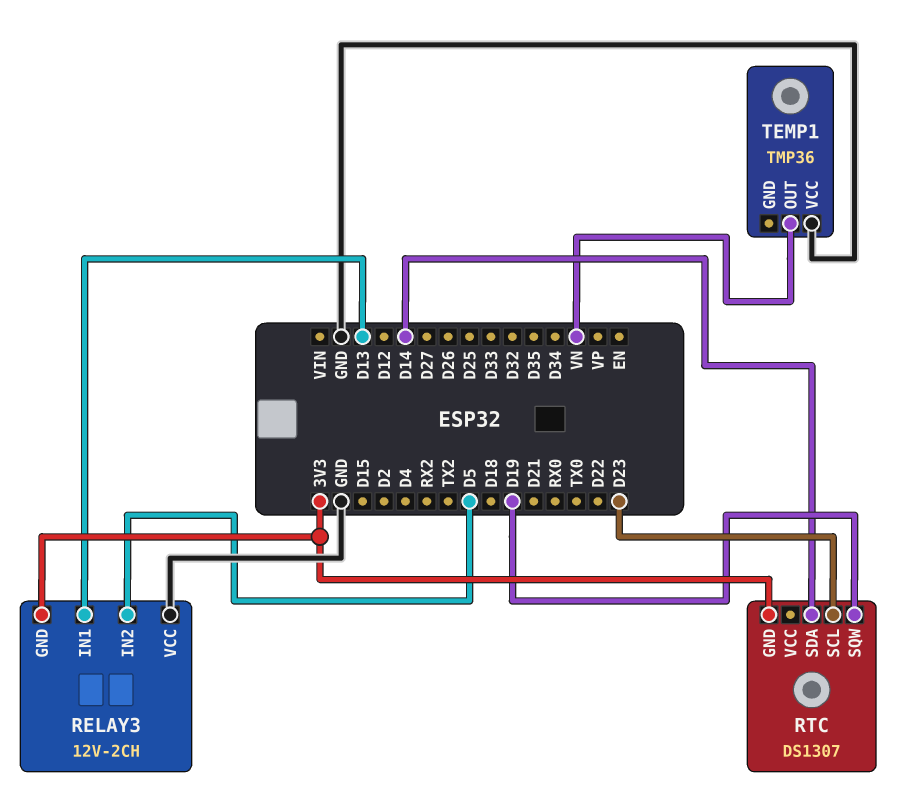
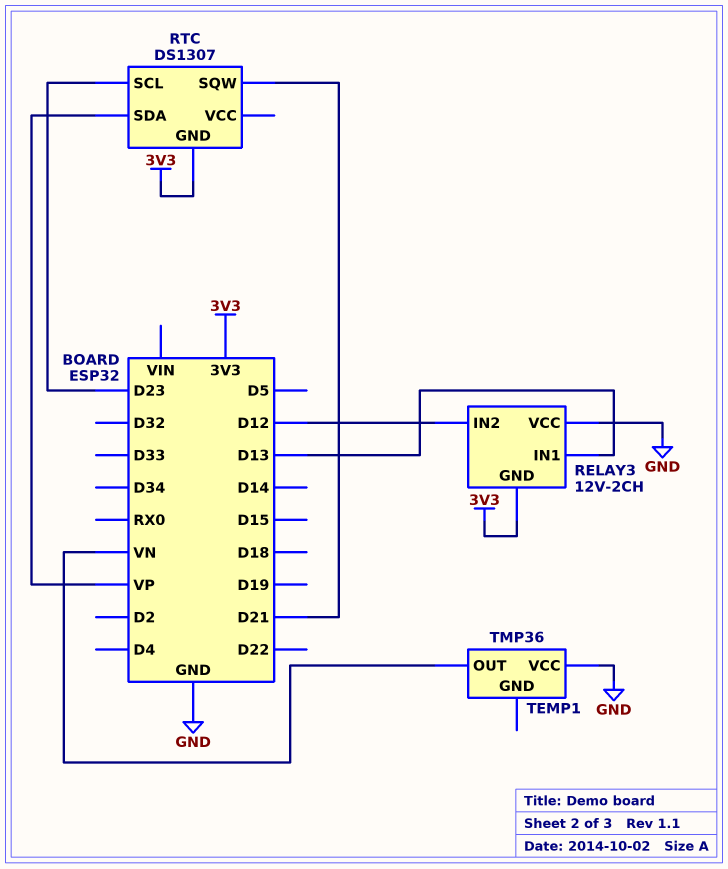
RELAY3 pin IN2: D5 -> D12
RTC pin SDA: D14 -> VP
RTC pin SQW: D19 -> D21

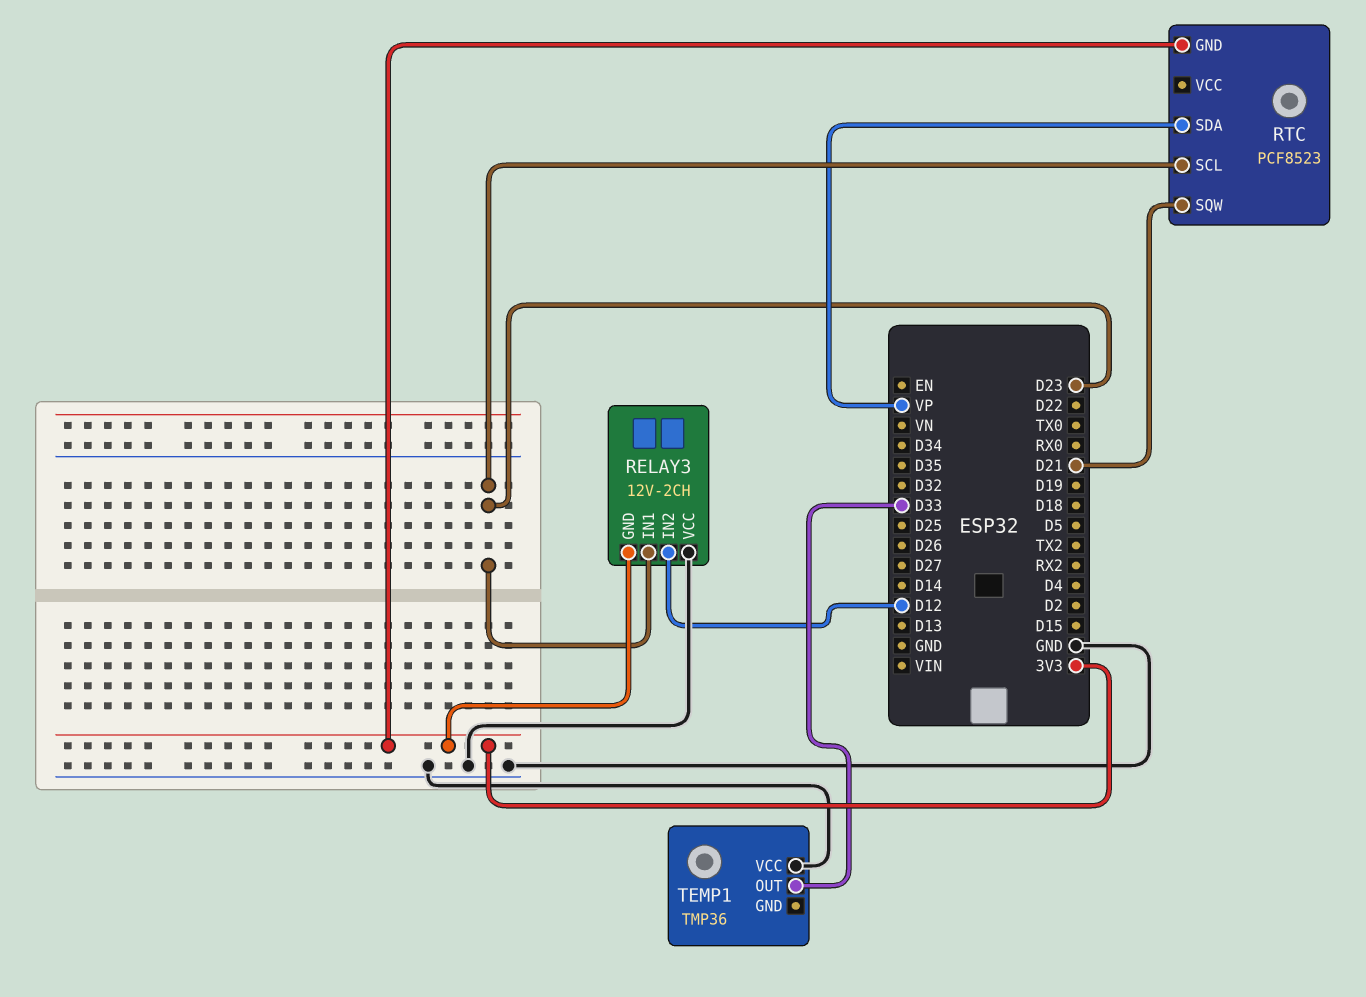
RELAY3 pin IN1: D13 -> D23
RTC: DS1307 -> PCF8523
TEMP1 pin OUT: VN -> D33

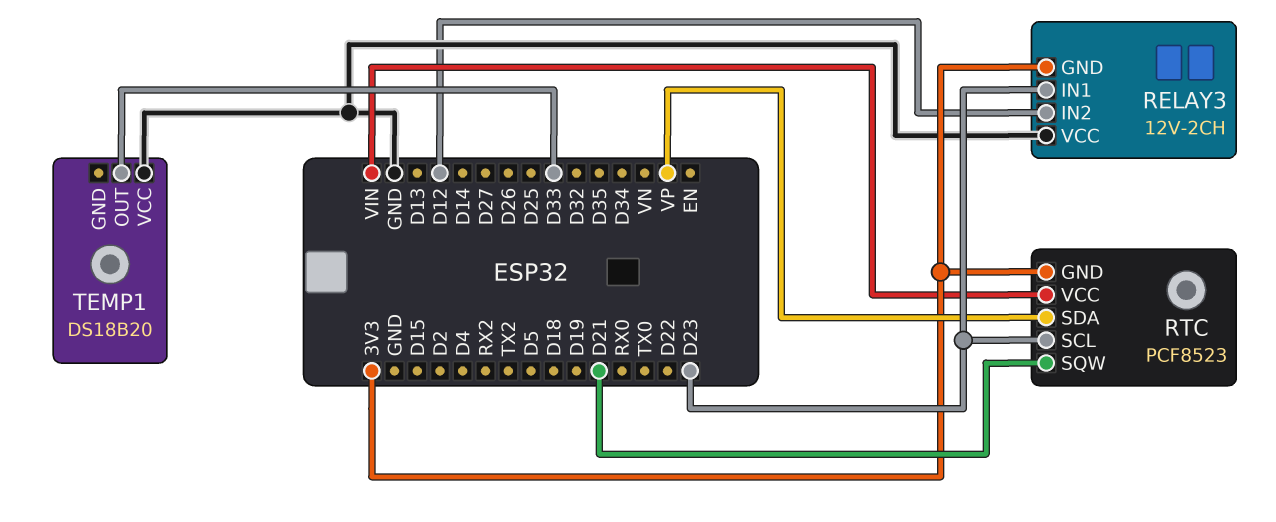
RTC pin VCC: none -> VIN
TEMP1: TMP36 -> DS18B20

